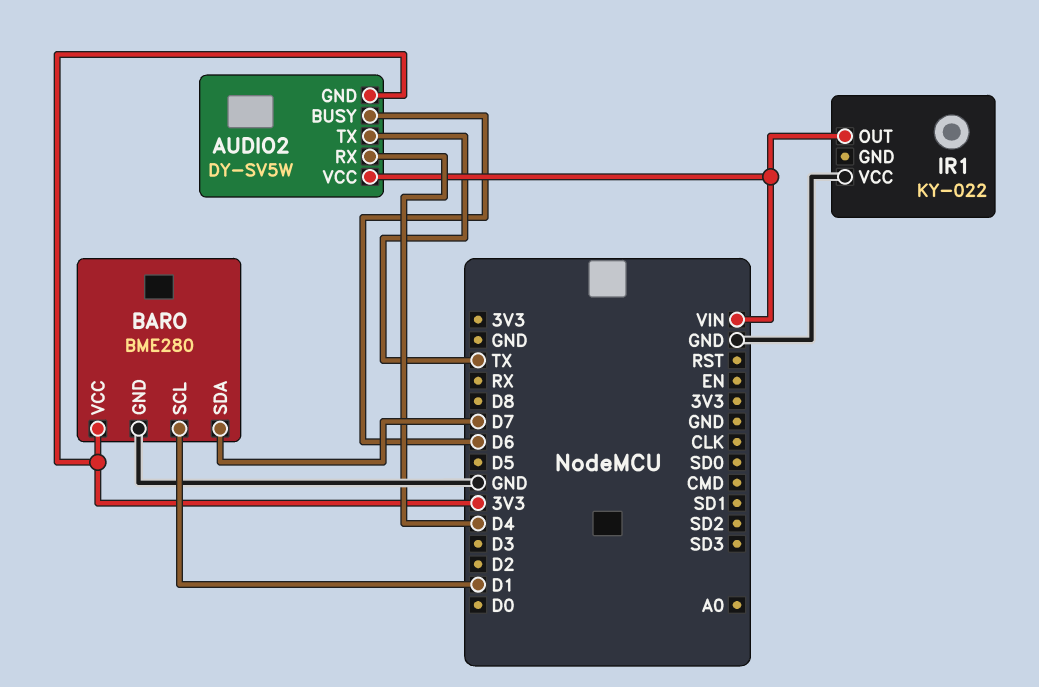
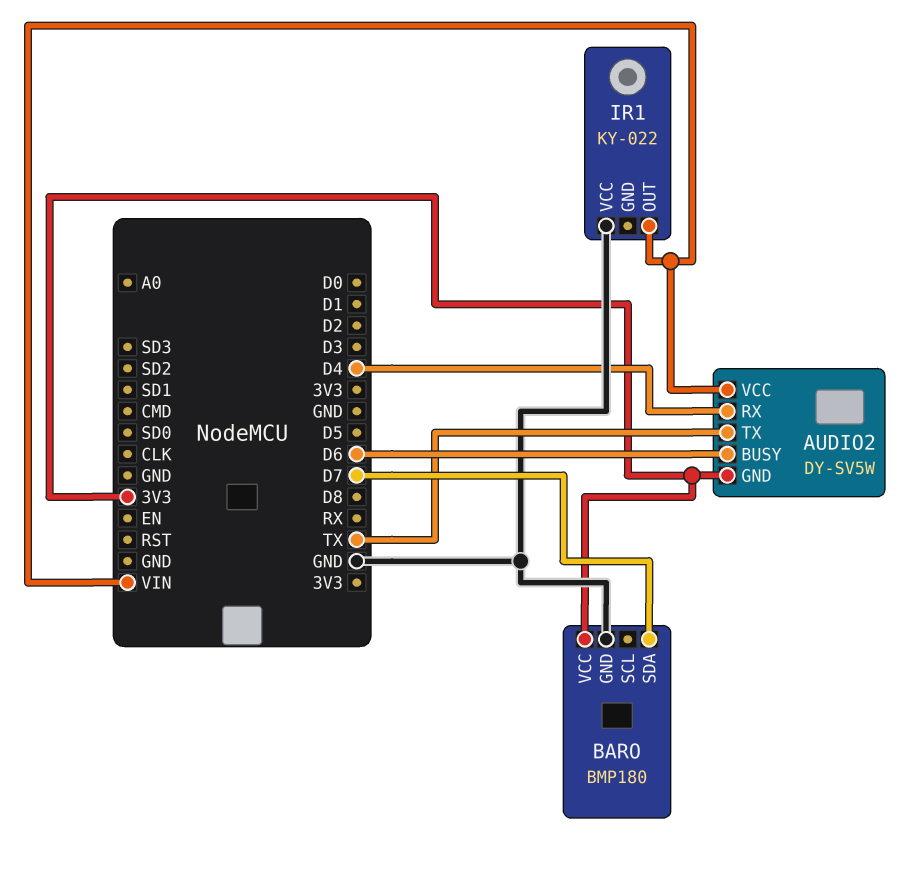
BARO: BME280 -> BMP180
BARO pin SCL: D1 -> none

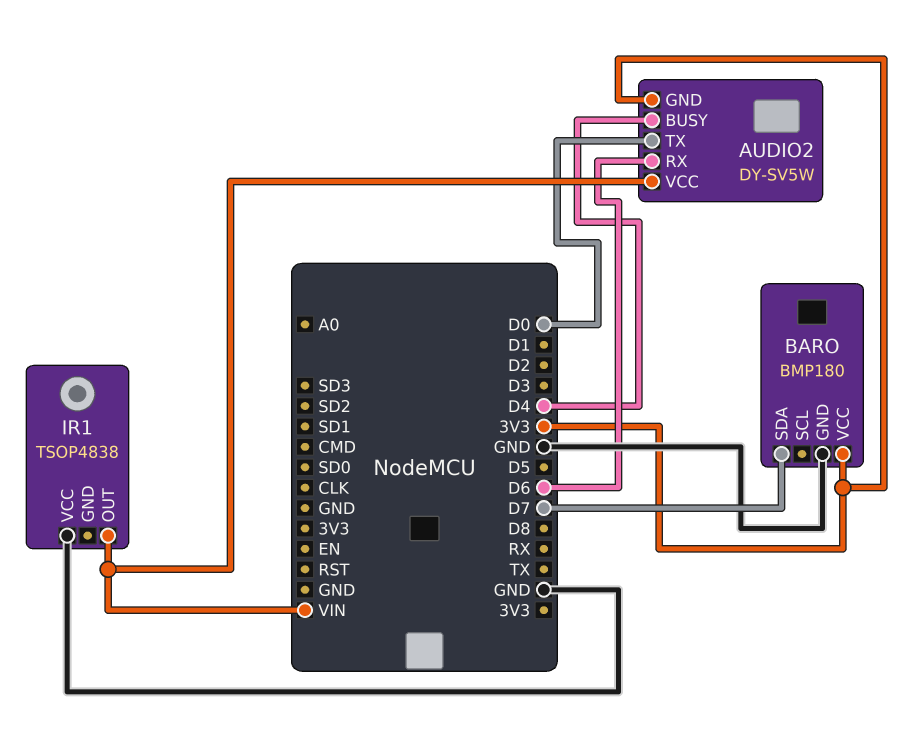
AUDIO2 pin BUSY: D6 -> D4
AUDIO2 pin RX: D4 -> D6
AUDIO2 pin TX: TX -> D0
IR1: KY-022 -> TSOP4838

